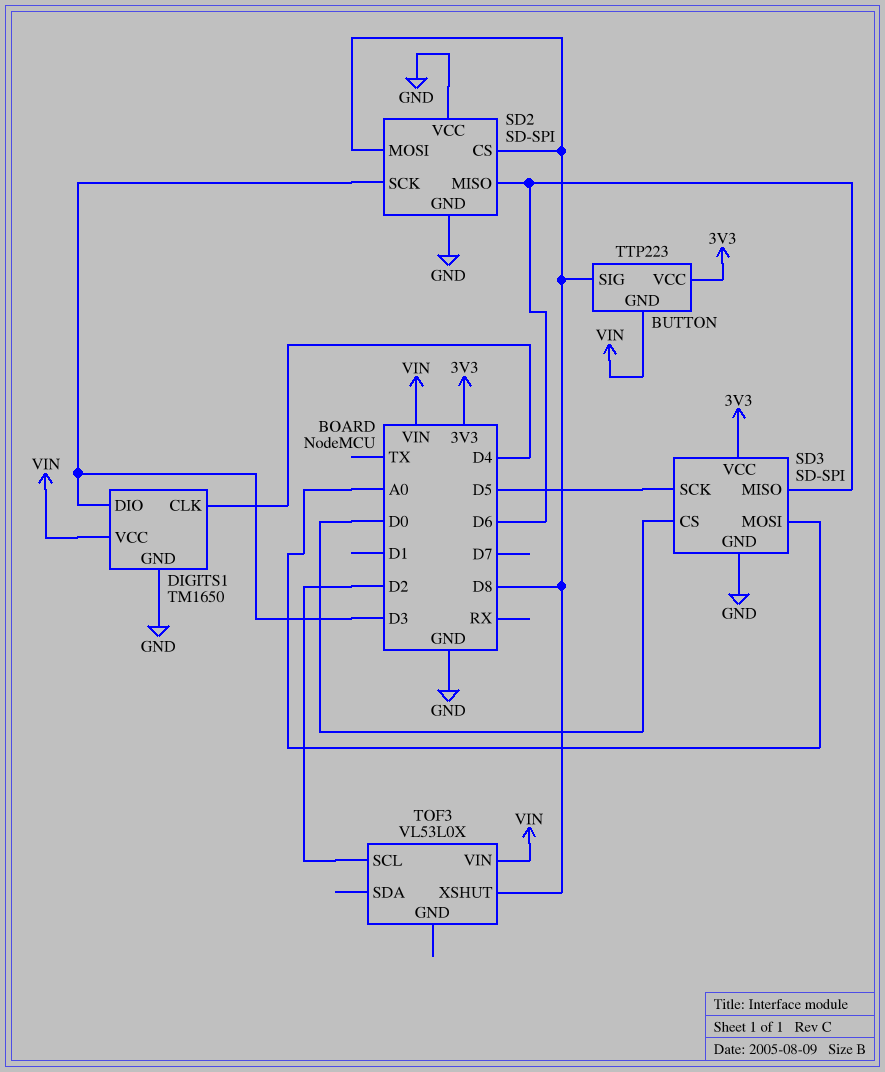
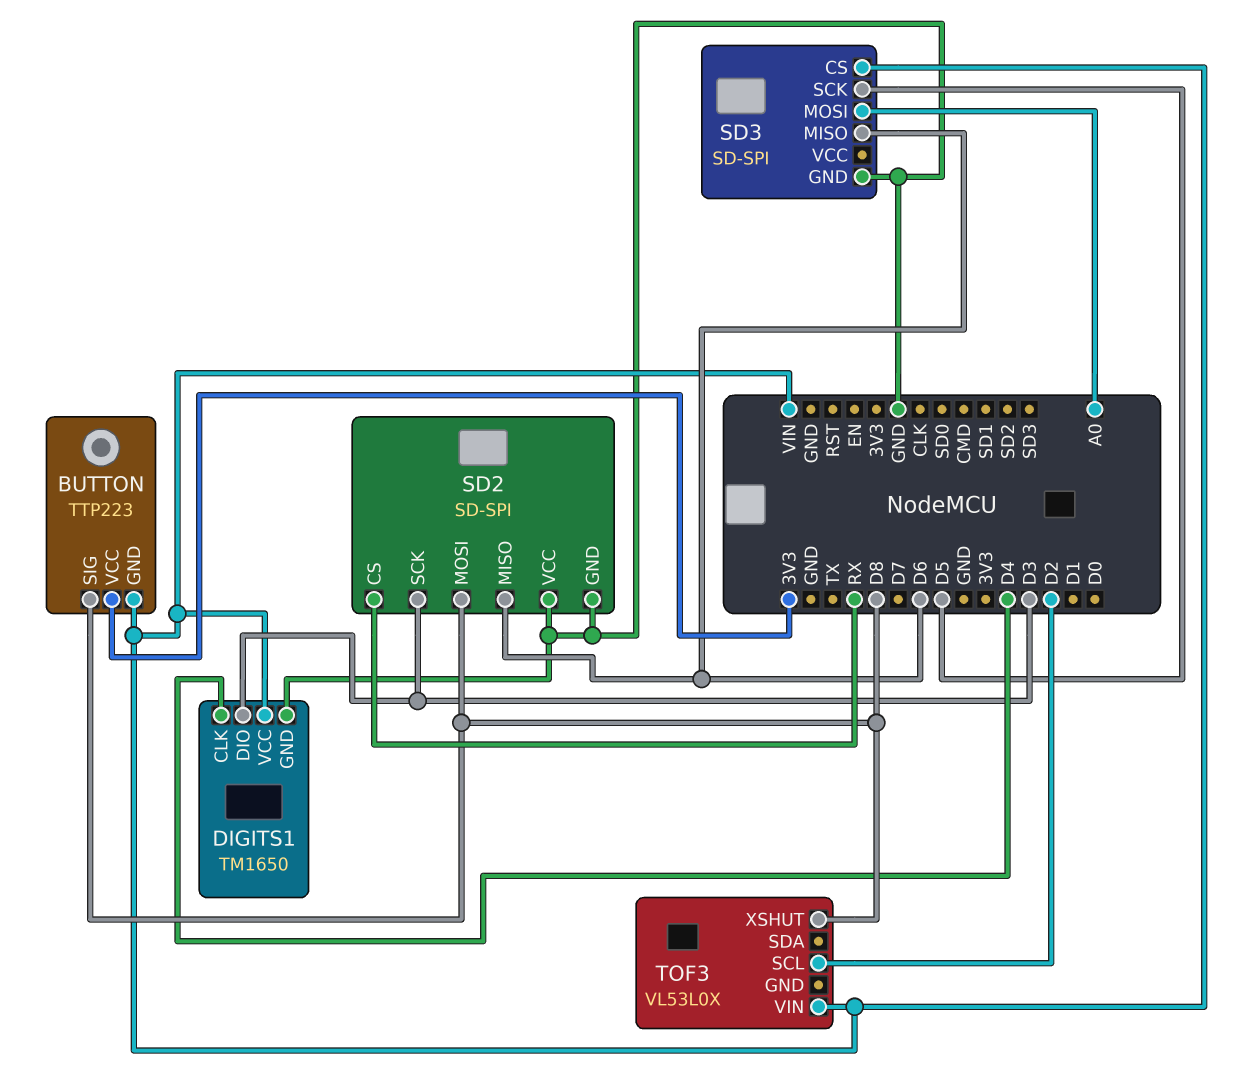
SD2 pin CS: D8 -> RX
SD3 pin CS: D0 -> VIN
SD3 pin VCC: 3V3 -> none

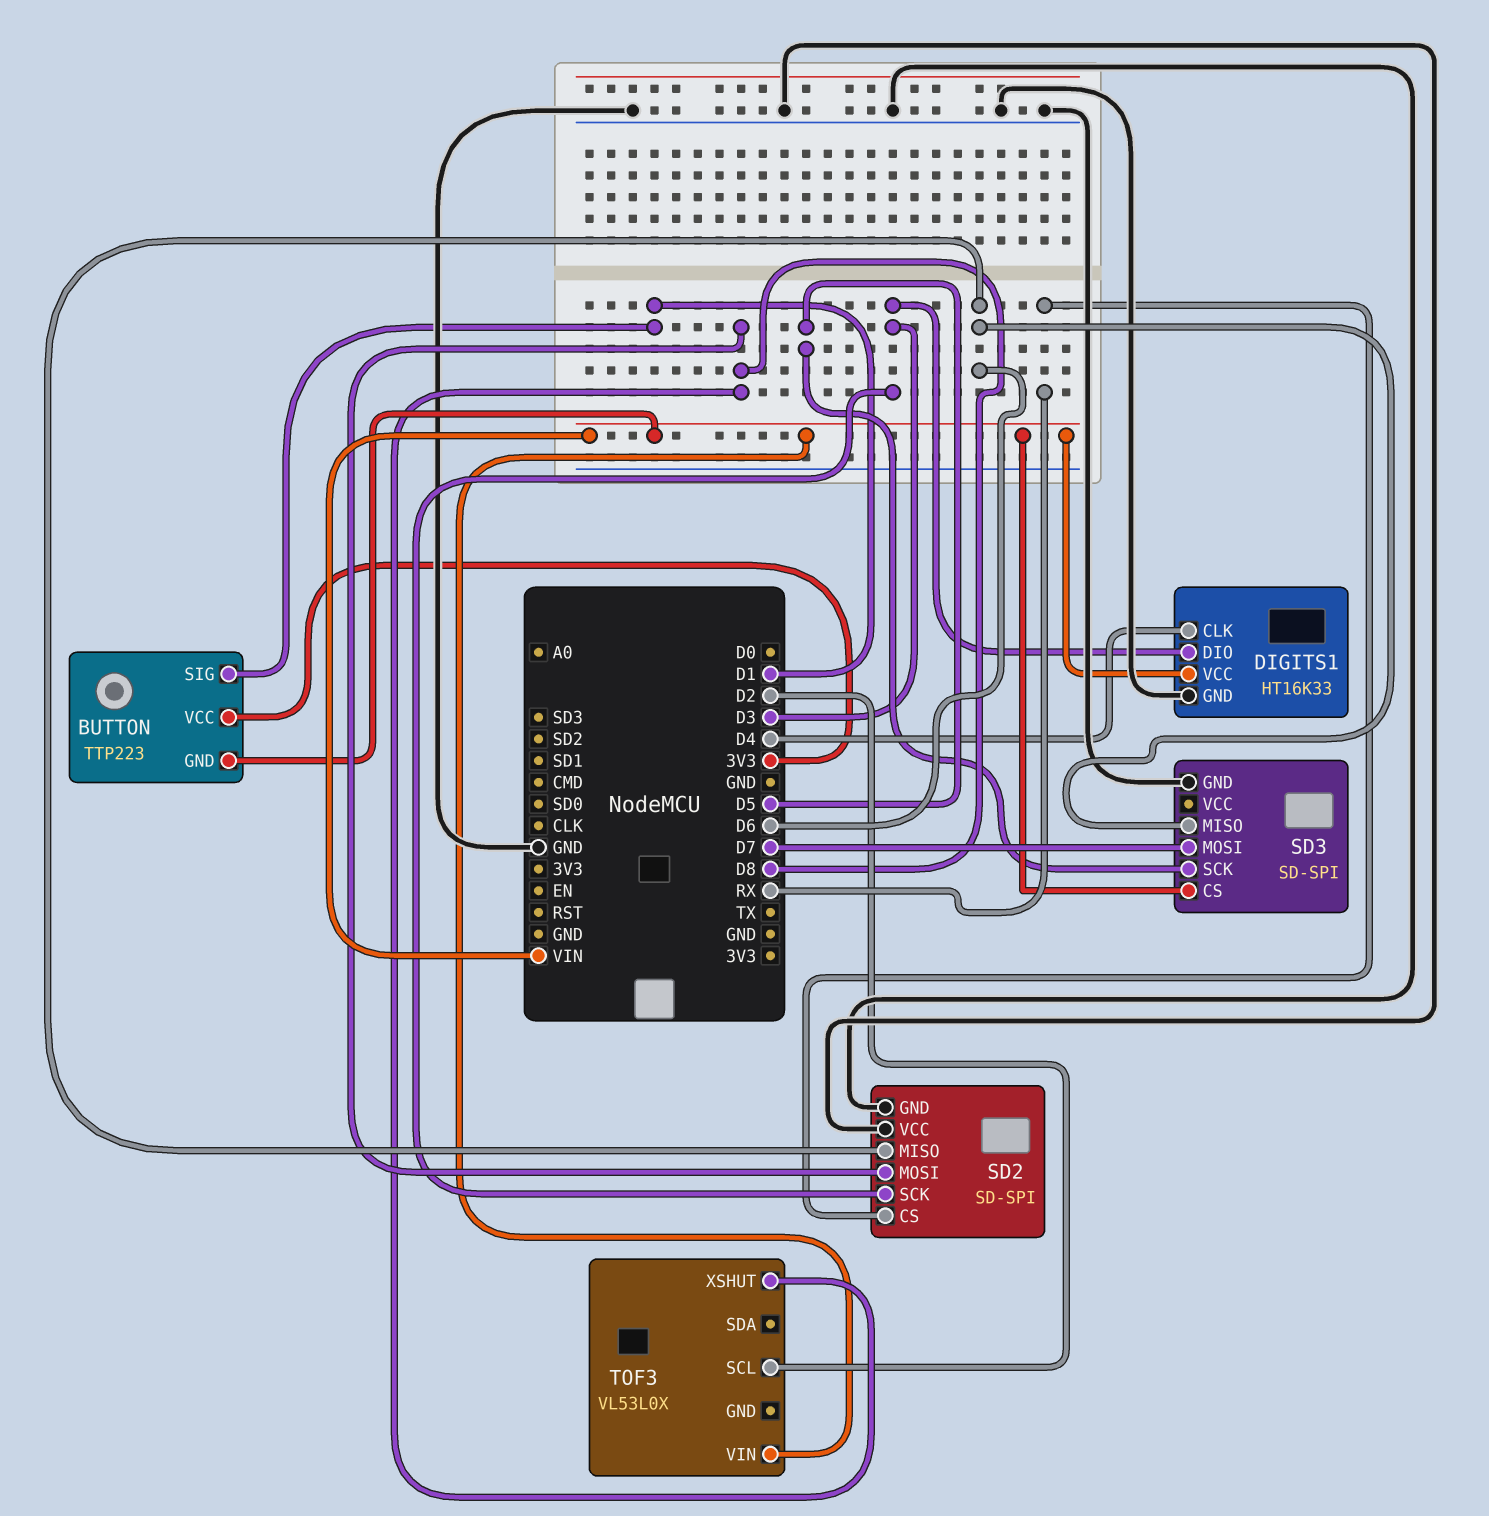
BUTTON pin SIG: D8 -> D1
DIGITS1: TM1650 -> HT16K33
SD3 pin MOSI: A0 -> D7

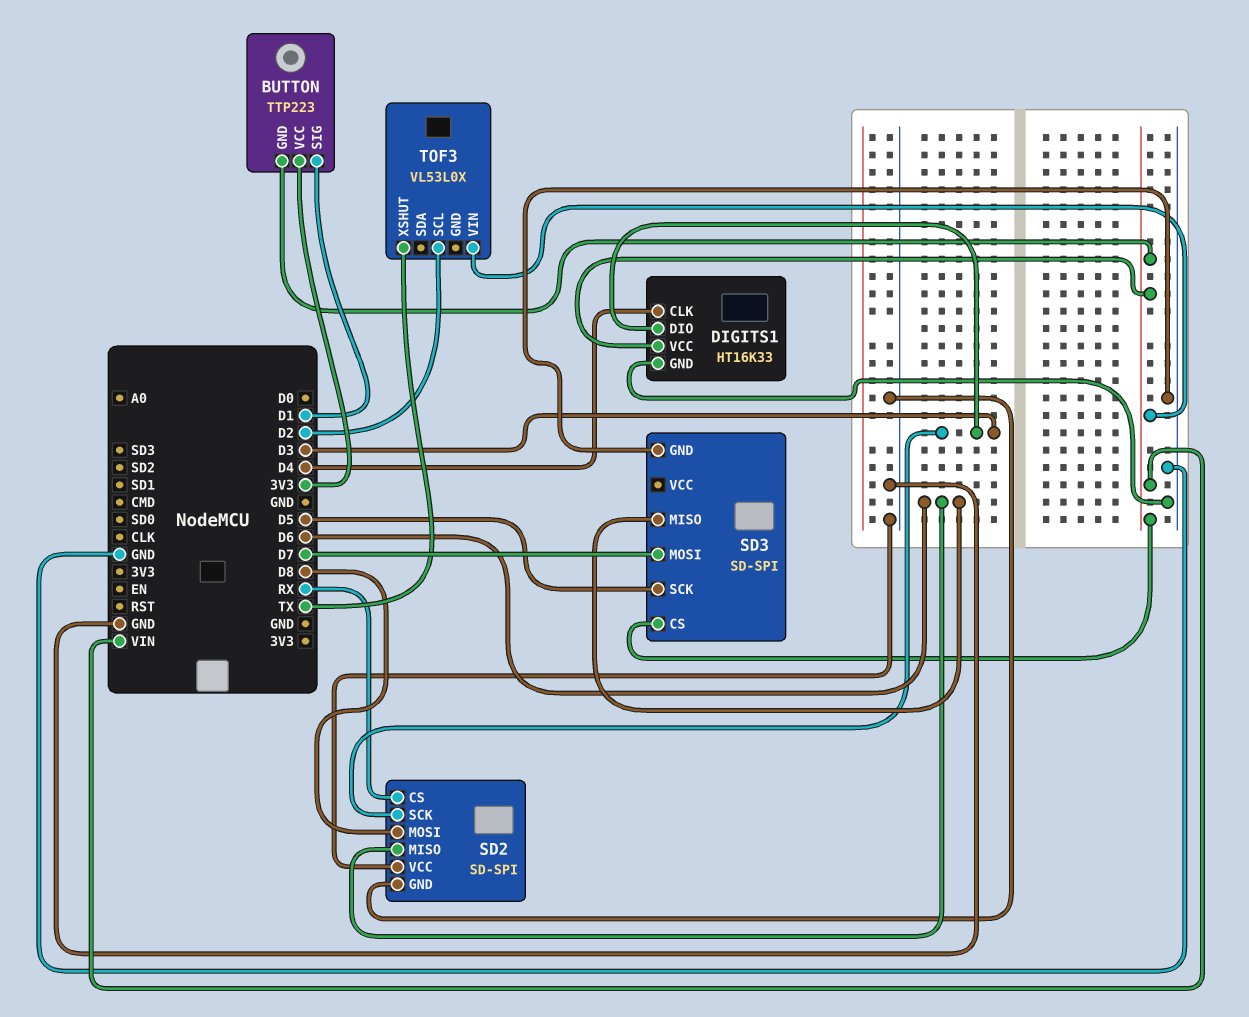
TOF3 pin XSHUT: D8 -> TX

